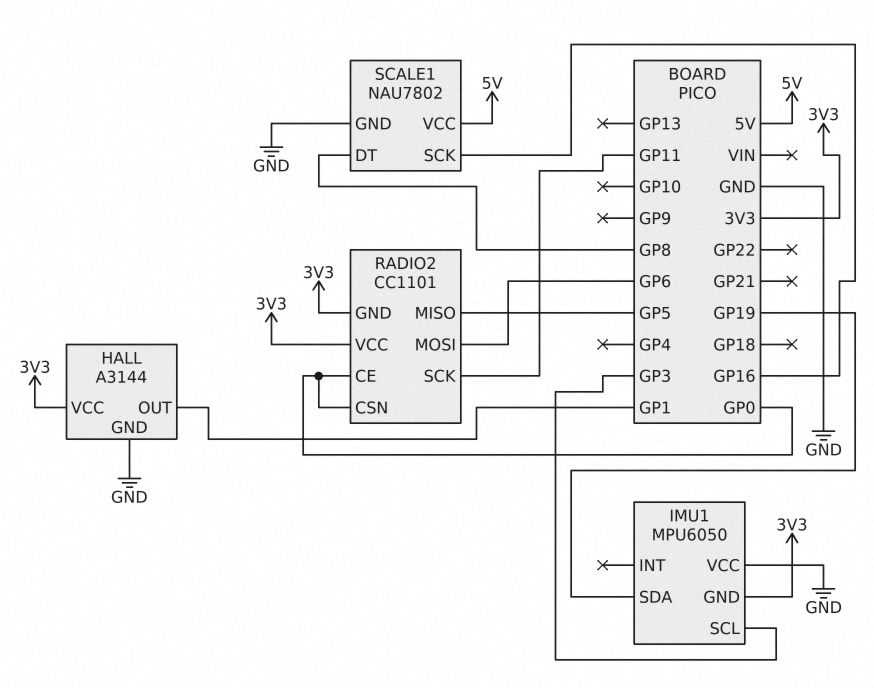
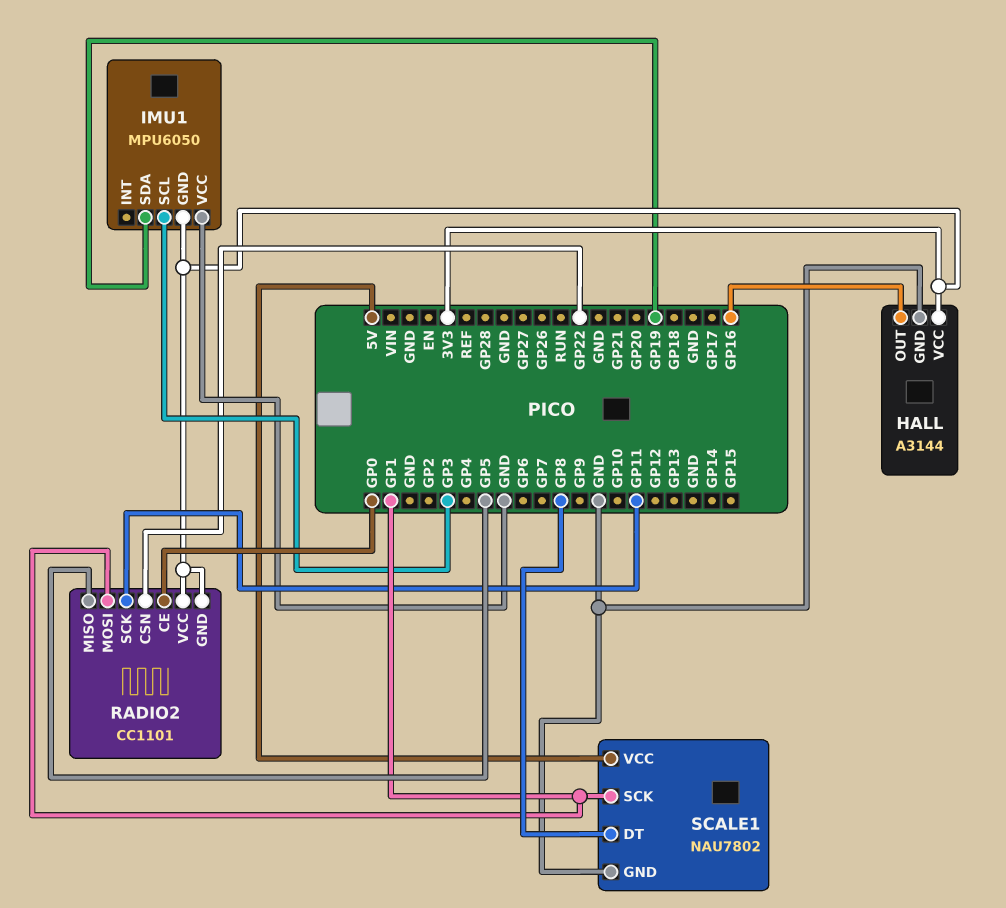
HALL pin OUT: GP1 -> GP16
RADIO2 pin CSN: GP0 -> GP22
RADIO2 pin MOSI: GP6 -> GP1
SCALE1 pin SCK: GP16 -> GP1

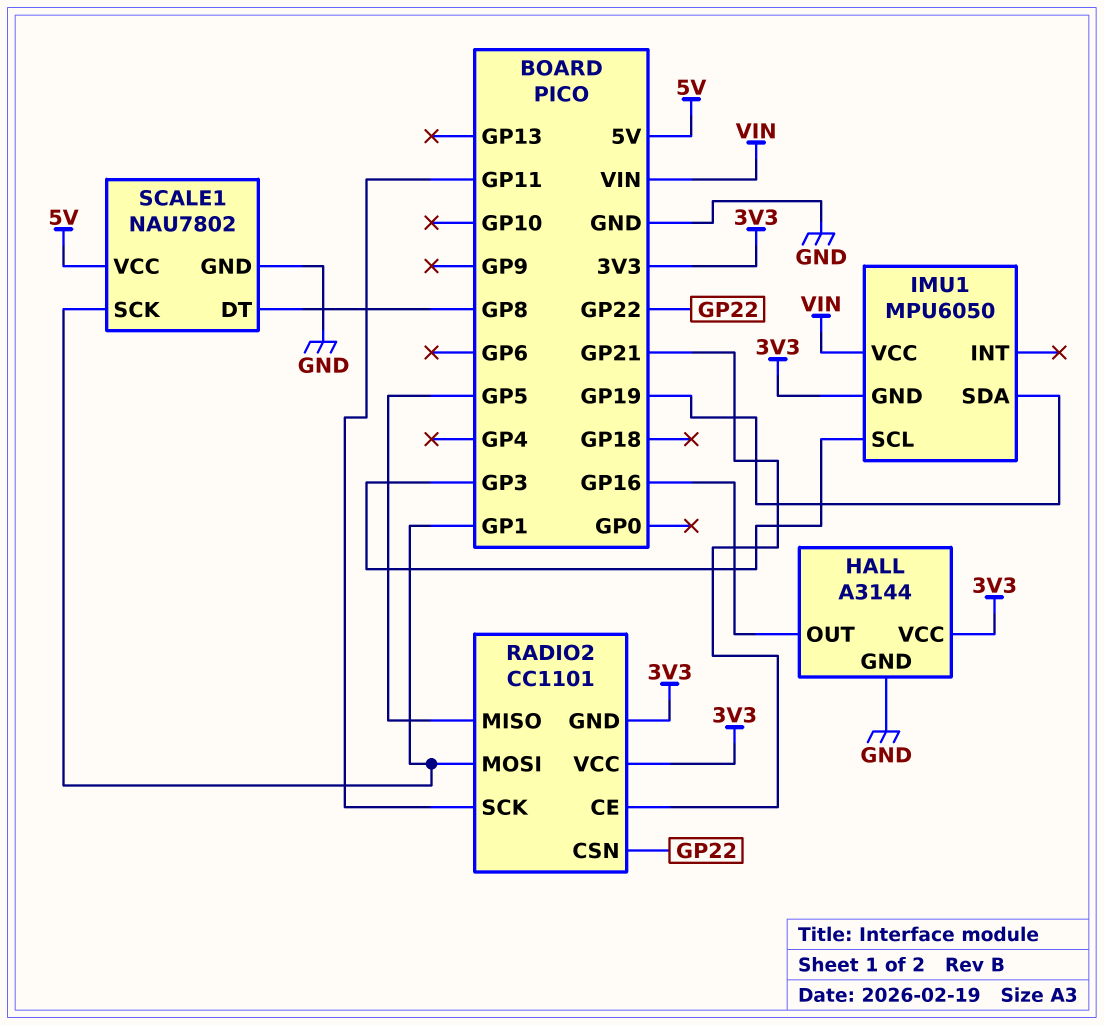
IMU1 pin VCC: GND -> VIN
RADIO2 pin CE: GP0 -> GP21

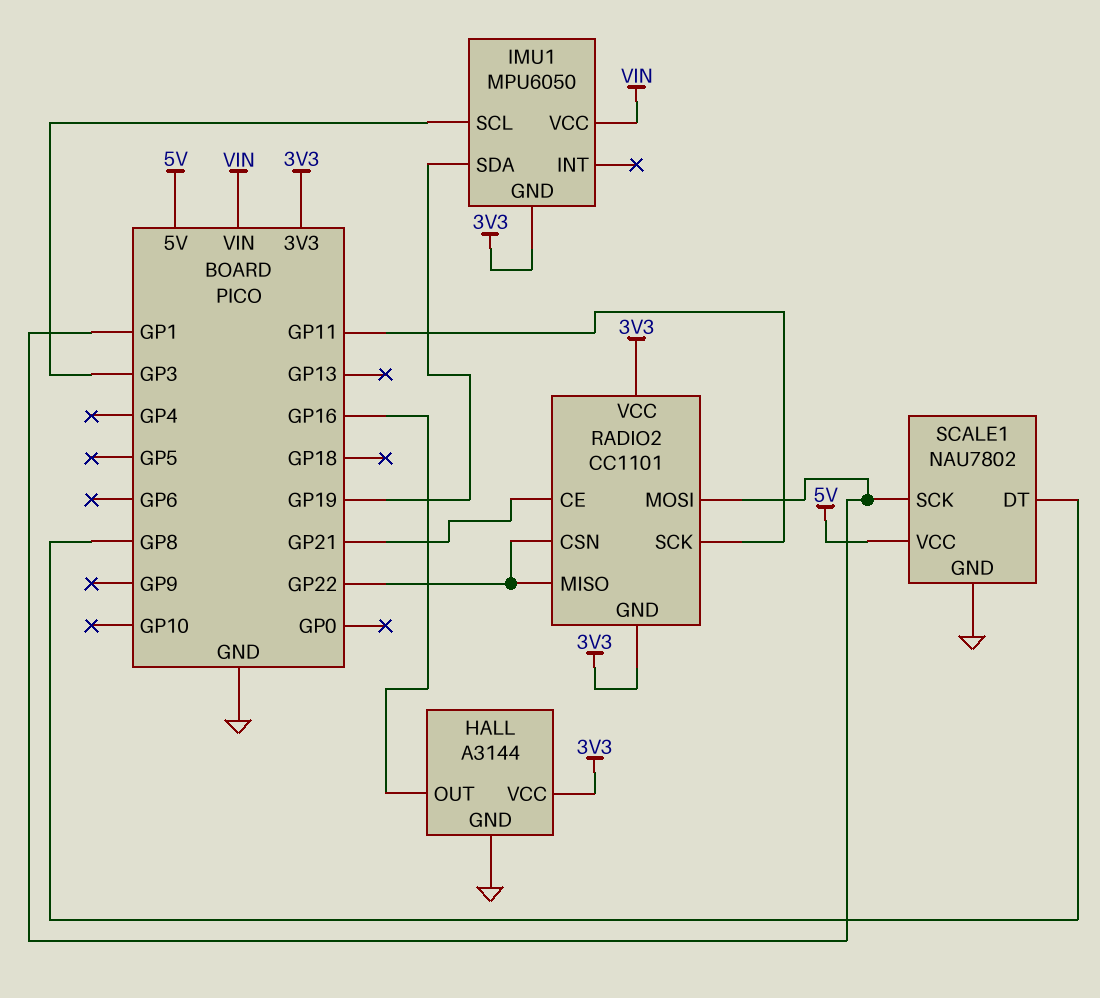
RADIO2 pin MISO: GP5 -> GP22

